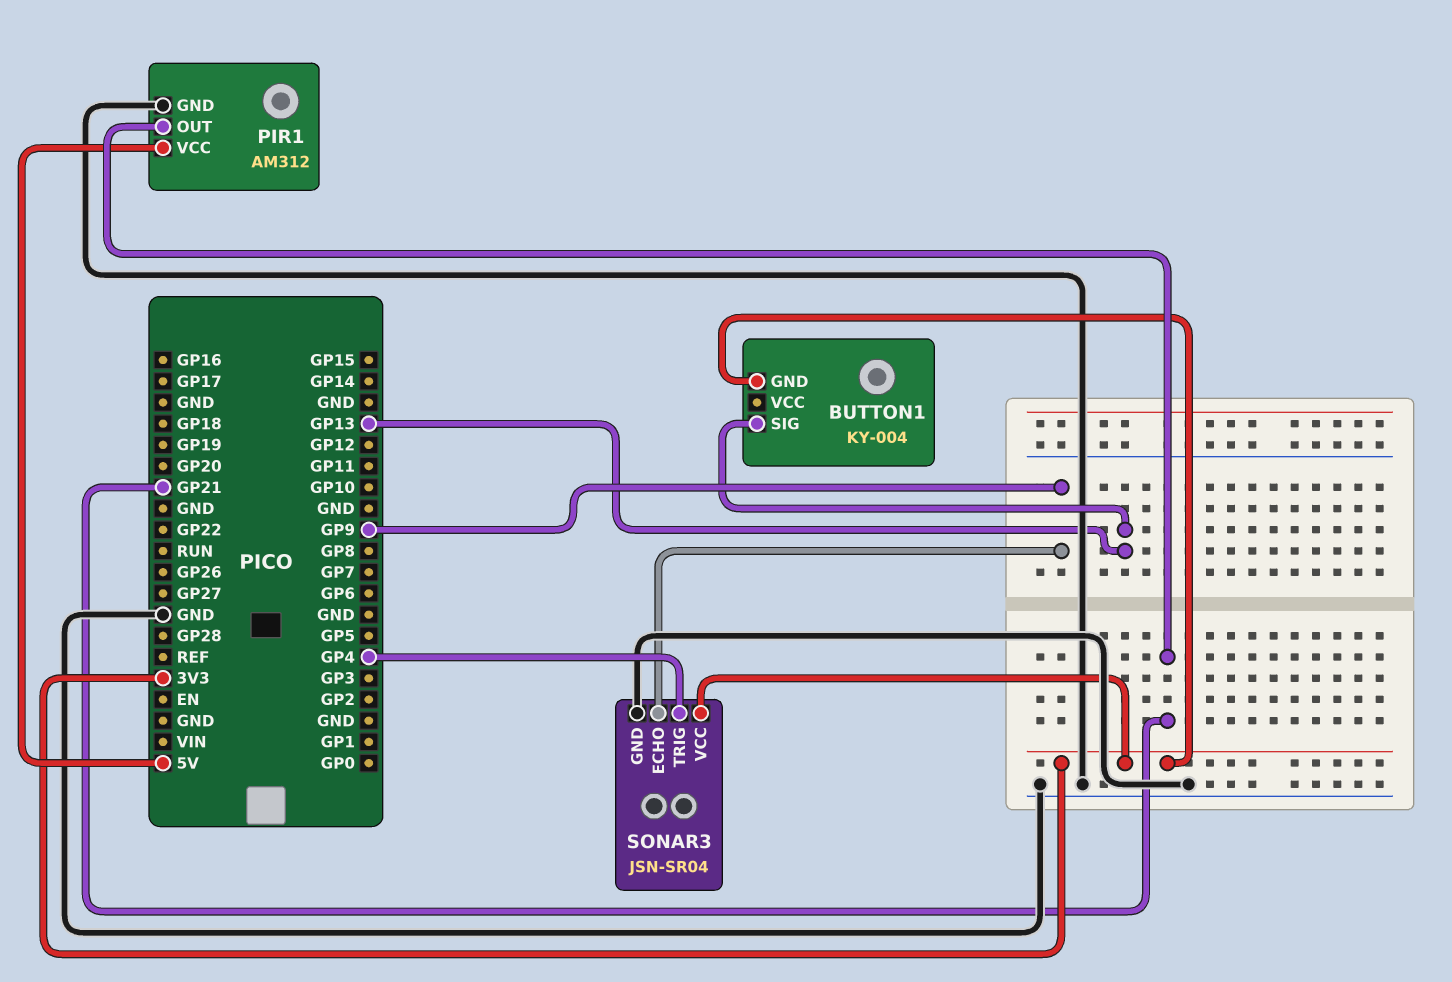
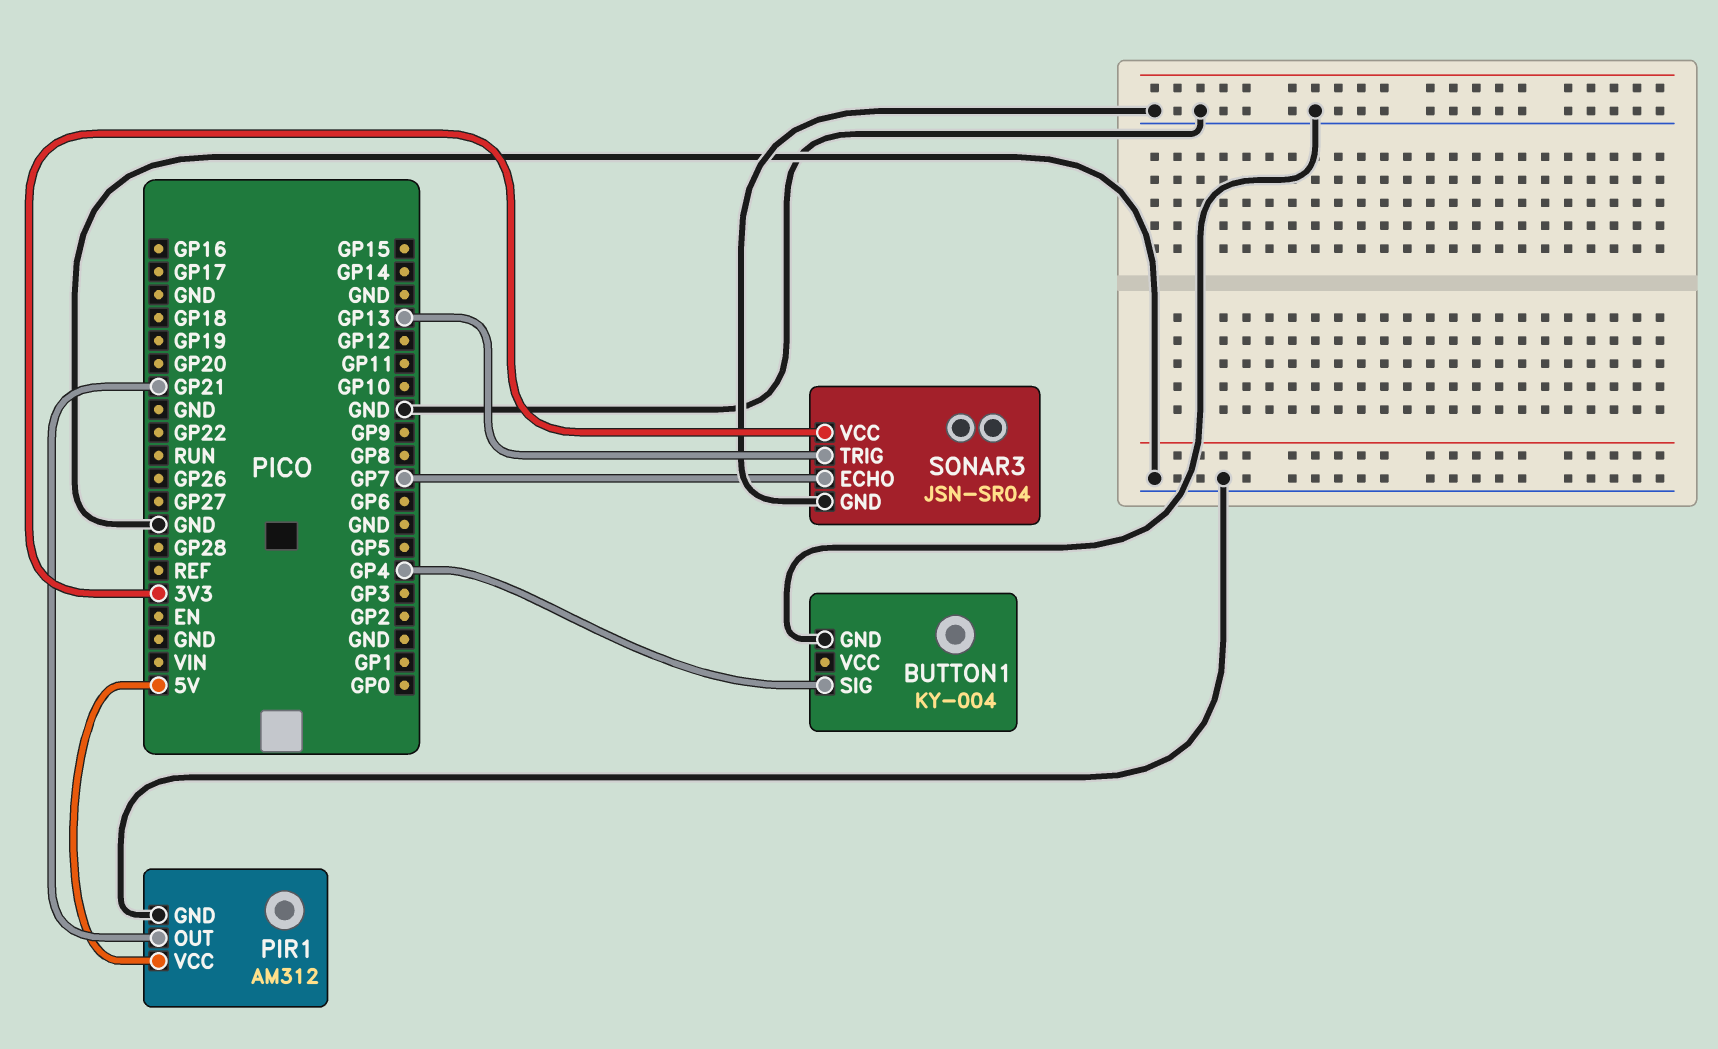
BUTTON1 pin GND: 3V3 -> GND
BUTTON1 pin SIG: GP13 -> GP4
SONAR3 pin ECHO: GP9 -> GP7
SONAR3 pin TRIG: GP4 -> GP13

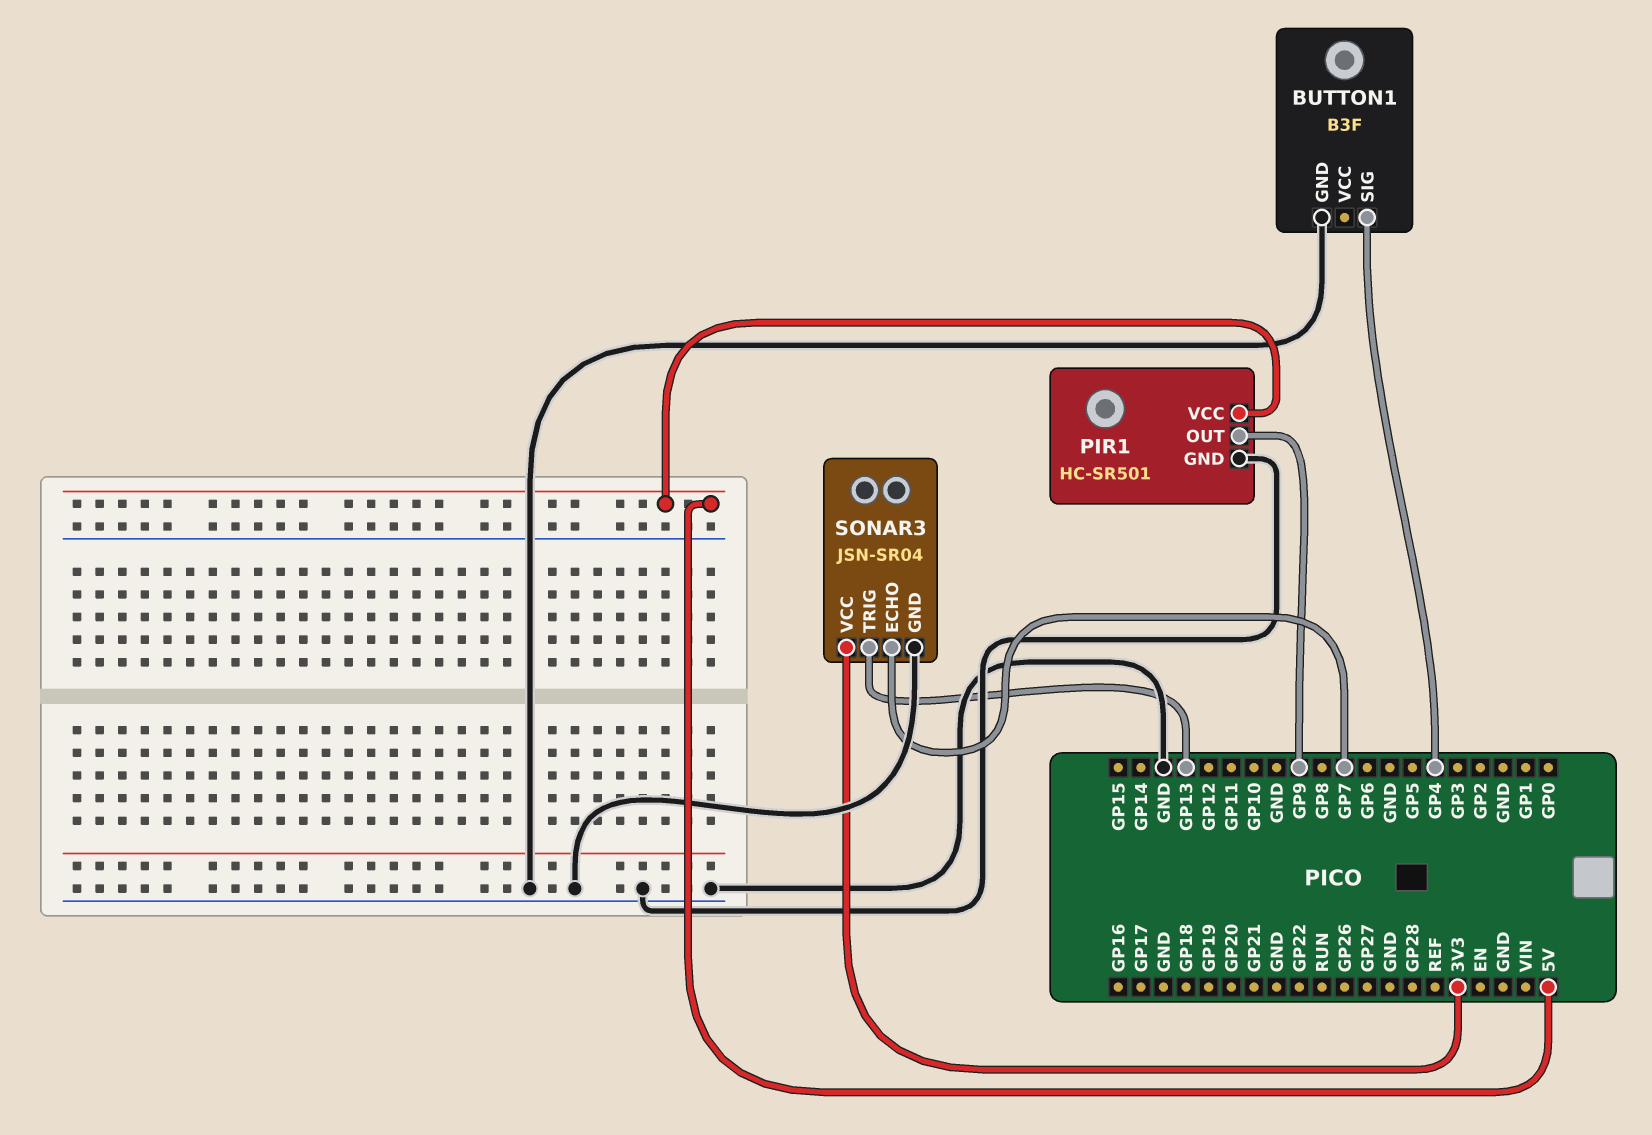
BUTTON1: KY-004 -> B3F
PIR1: AM312 -> HC-SR501
PIR1 pin OUT: GP21 -> GP9

